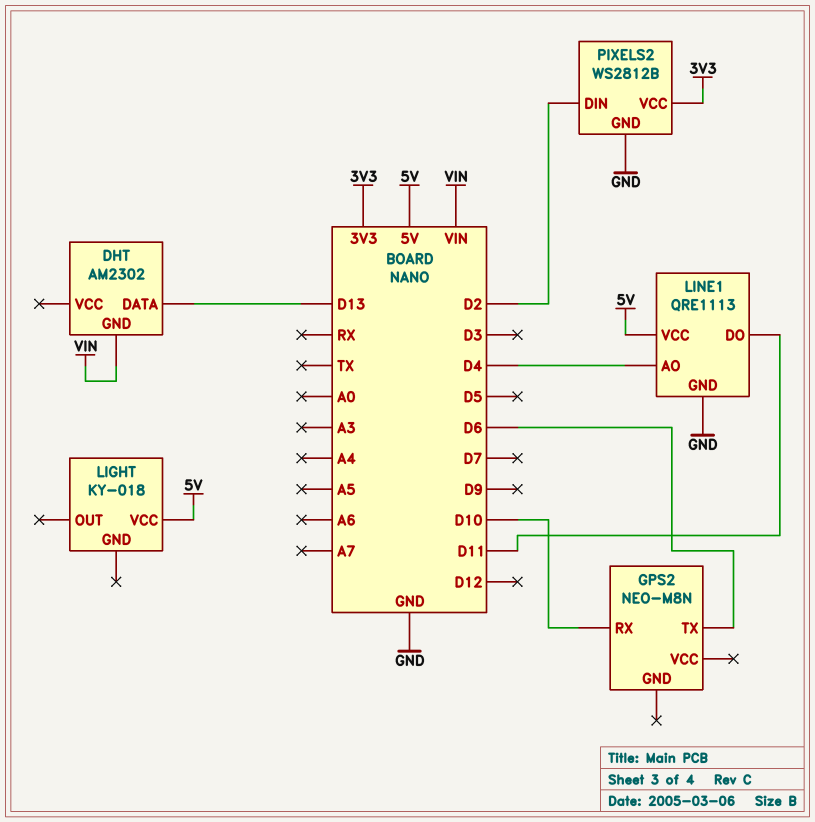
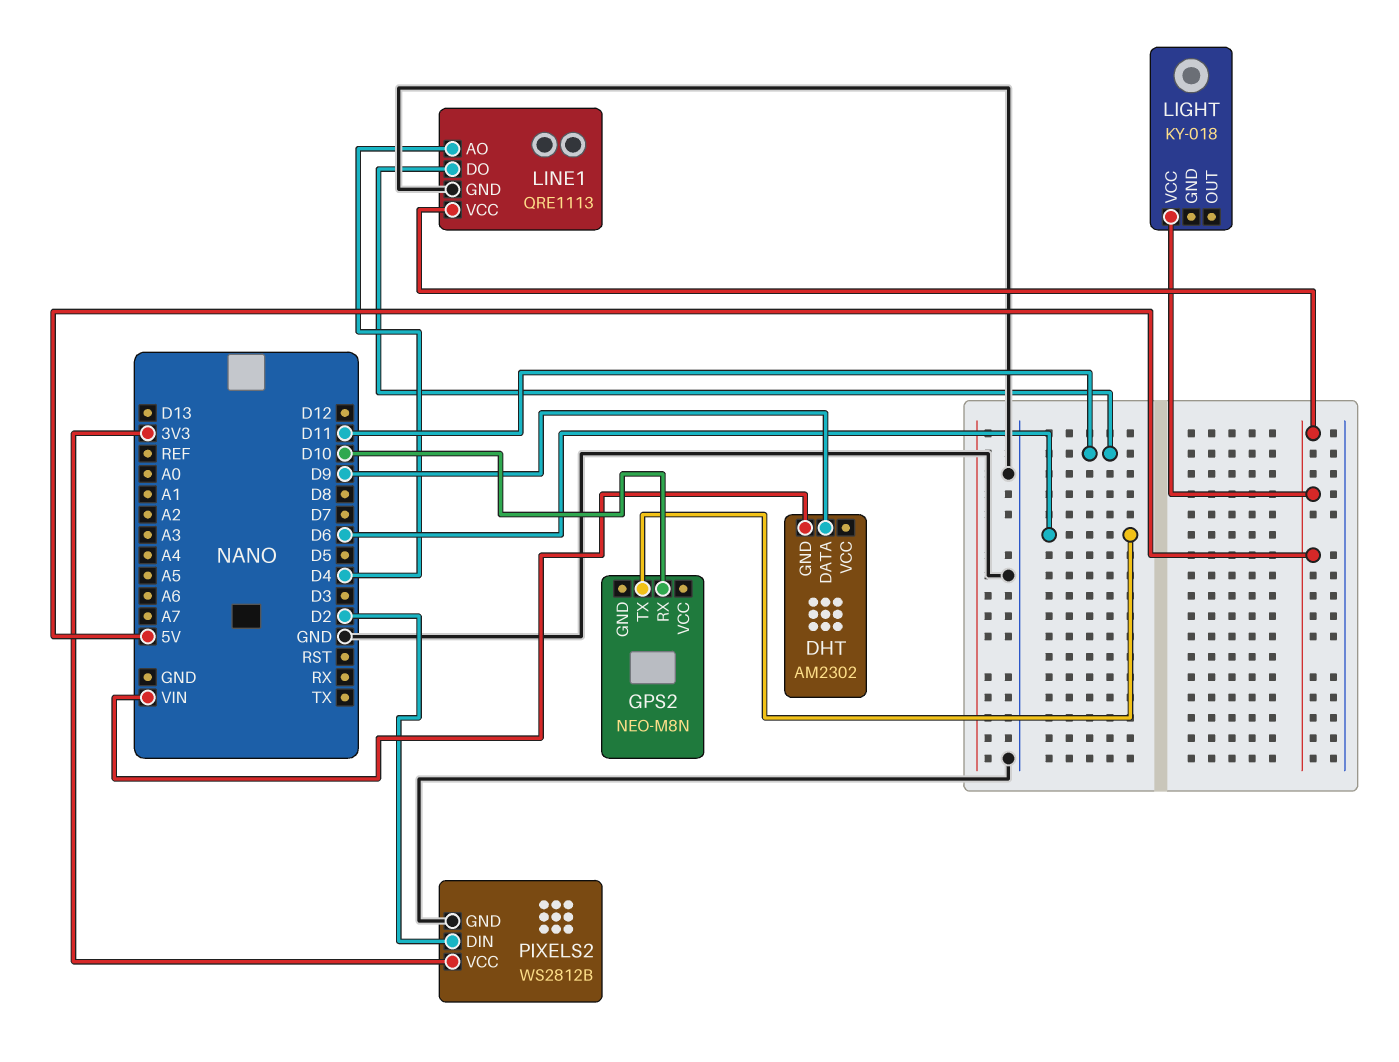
DHT pin DATA: D13 -> D9

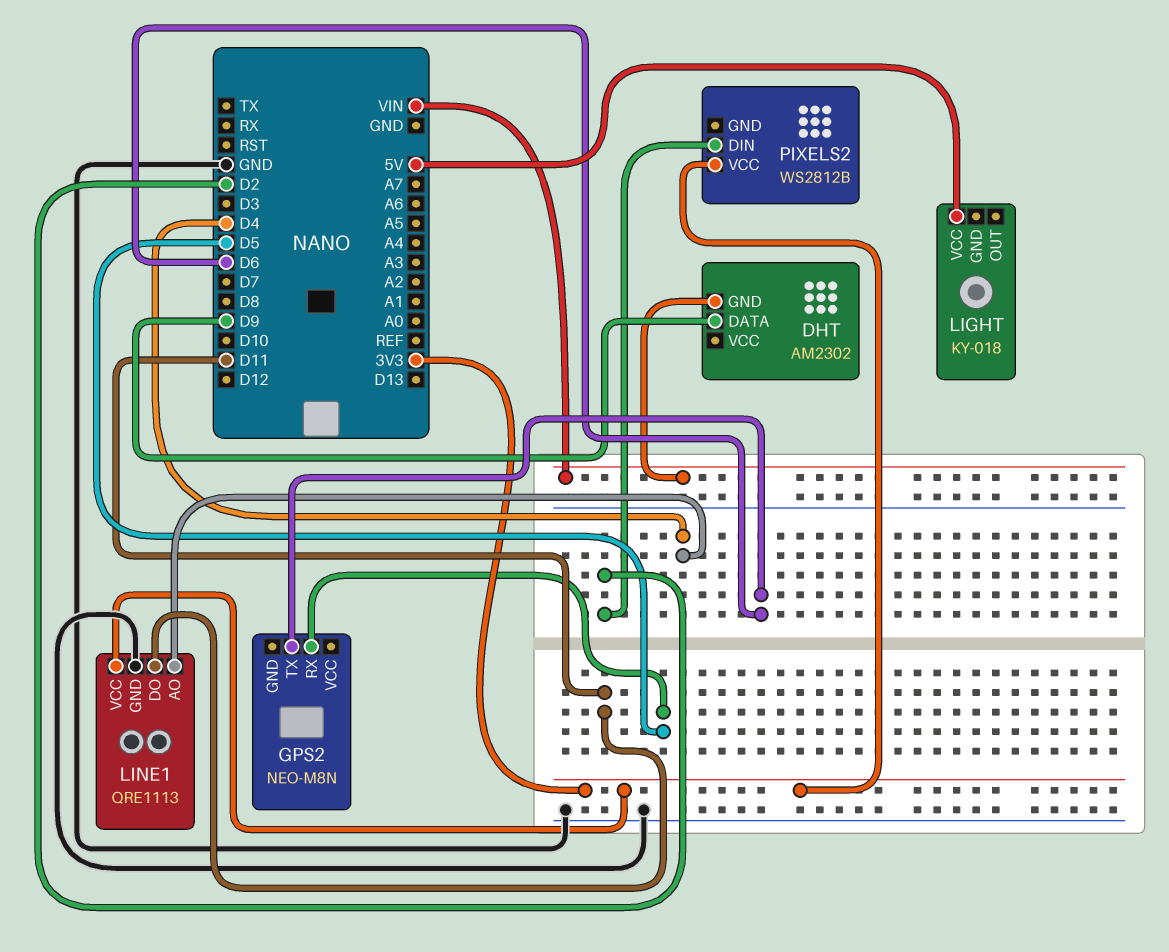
GPS2 pin RX: D10 -> D5
LINE1 pin VCC: 5V -> 3V3
PIXELS2 pin GND: GND -> none

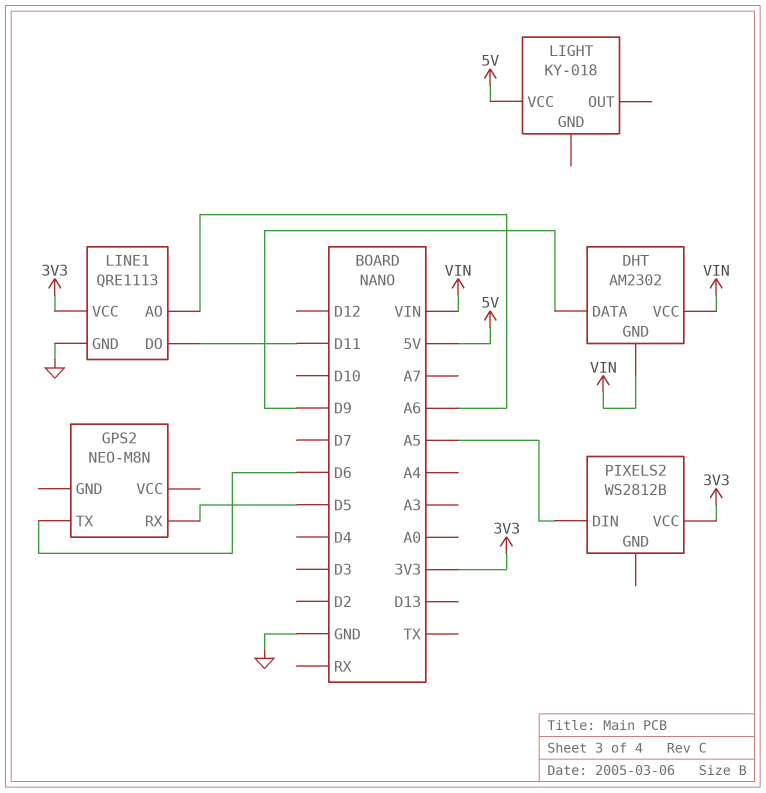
DHT pin VCC: none -> VIN
LINE1 pin AO: D4 -> A6
PIXELS2 pin DIN: D2 -> A5

